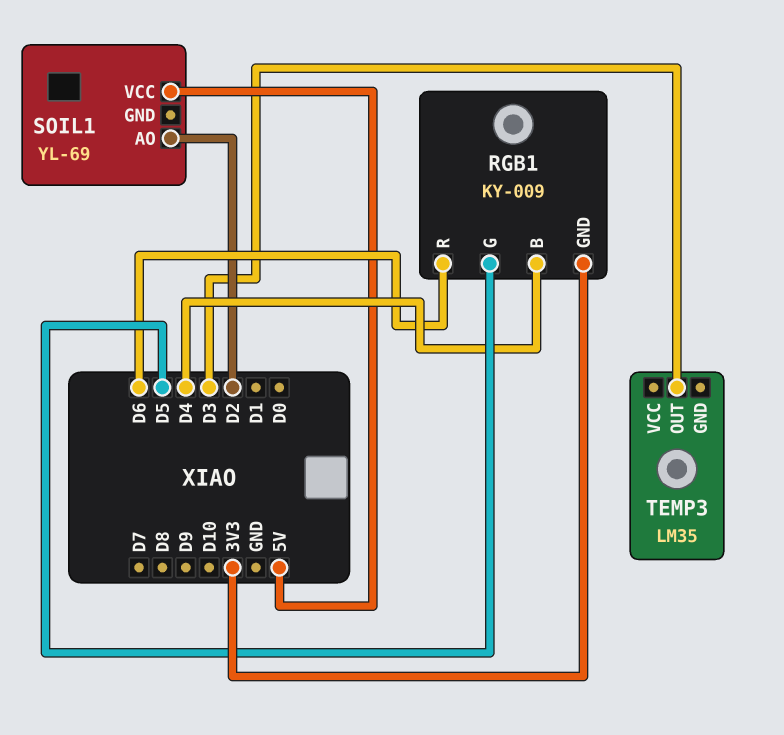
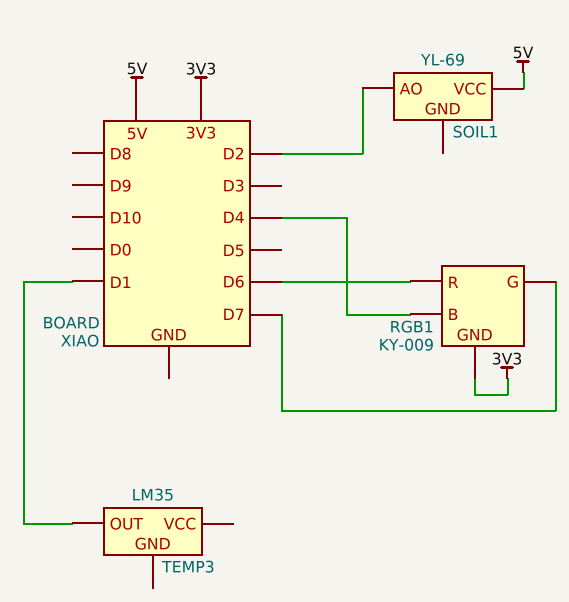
RGB1 pin G: D5 -> D7
TEMP3 pin OUT: D3 -> D1

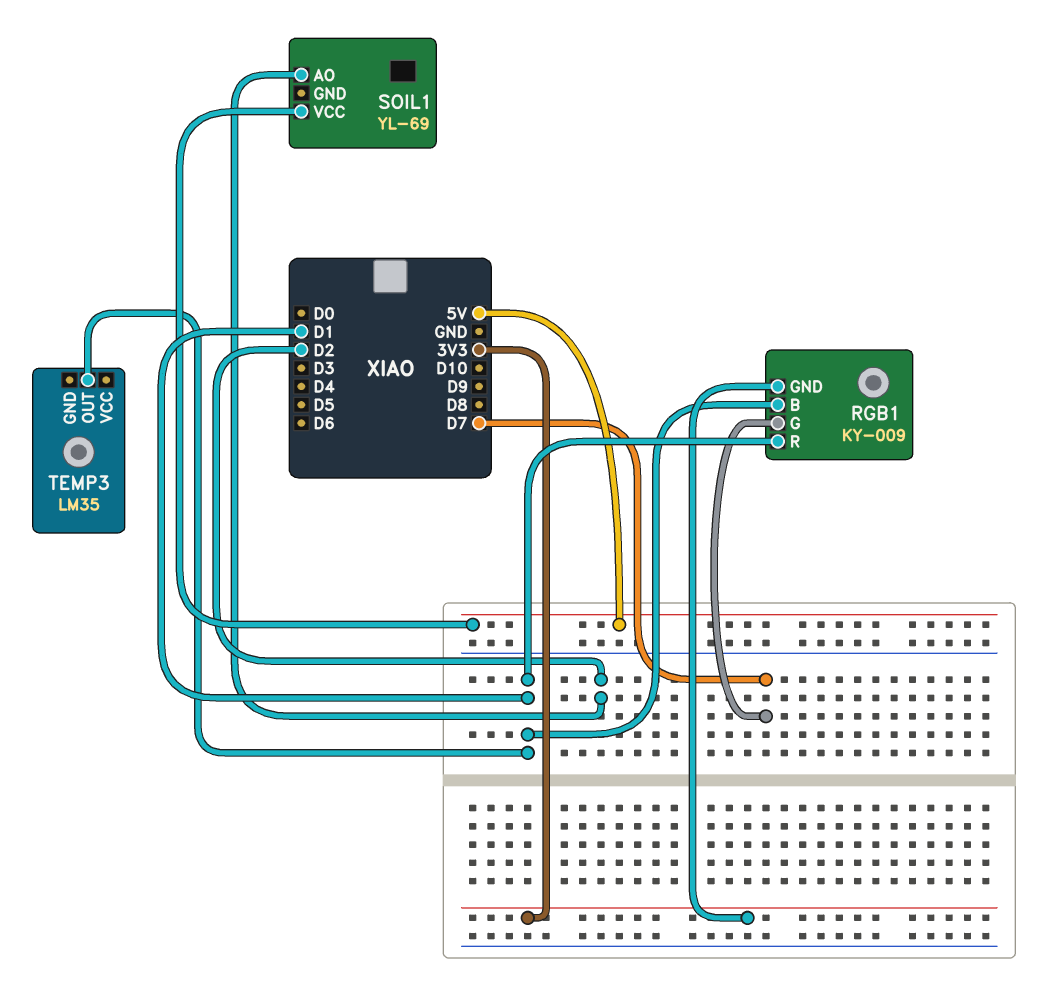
RGB1 pin B: D4 -> D1
RGB1 pin R: D6 -> D1

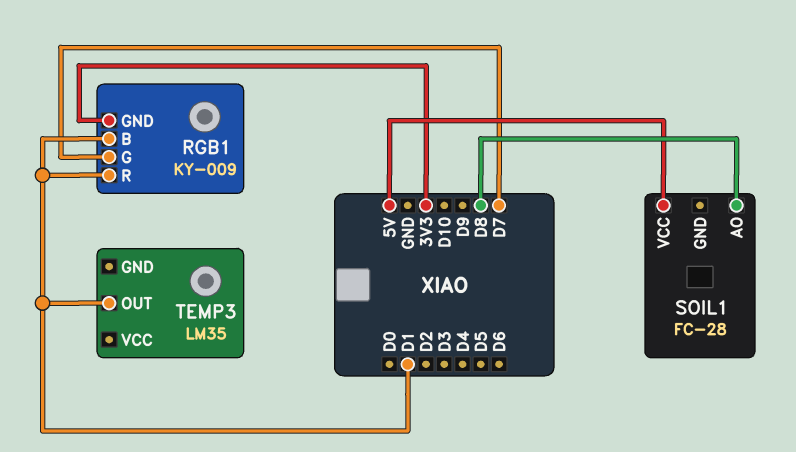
SOIL1: YL-69 -> FC-28
SOIL1 pin AO: D2 -> D8

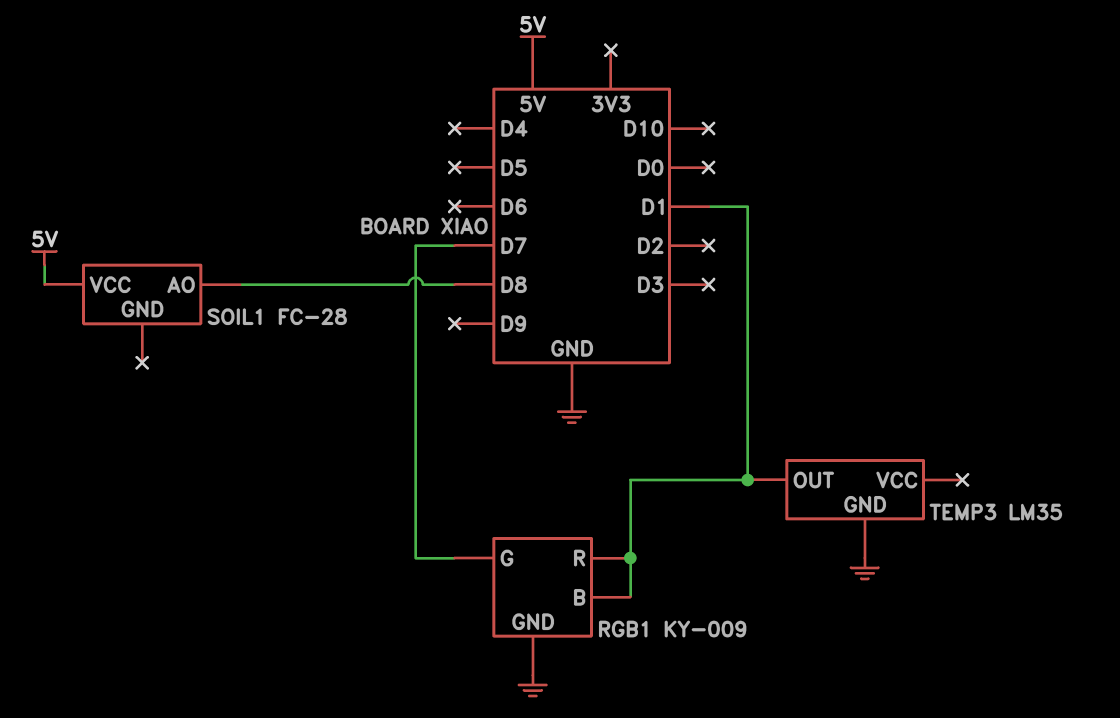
RGB1 pin GND: 3V3 -> GND
TEMP3 pin GND: none -> GND

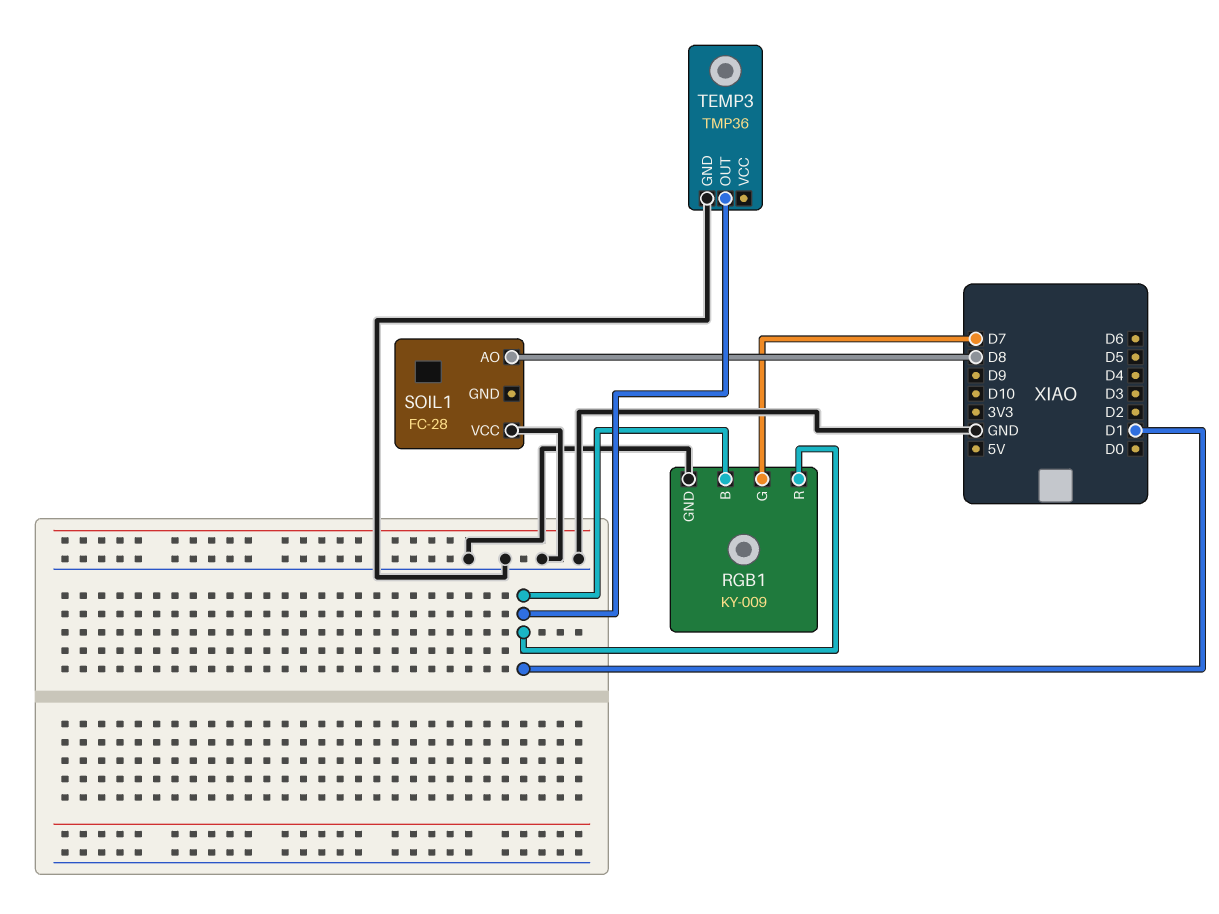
SOIL1 pin VCC: 5V -> GND
TEMP3: LM35 -> TMP36

